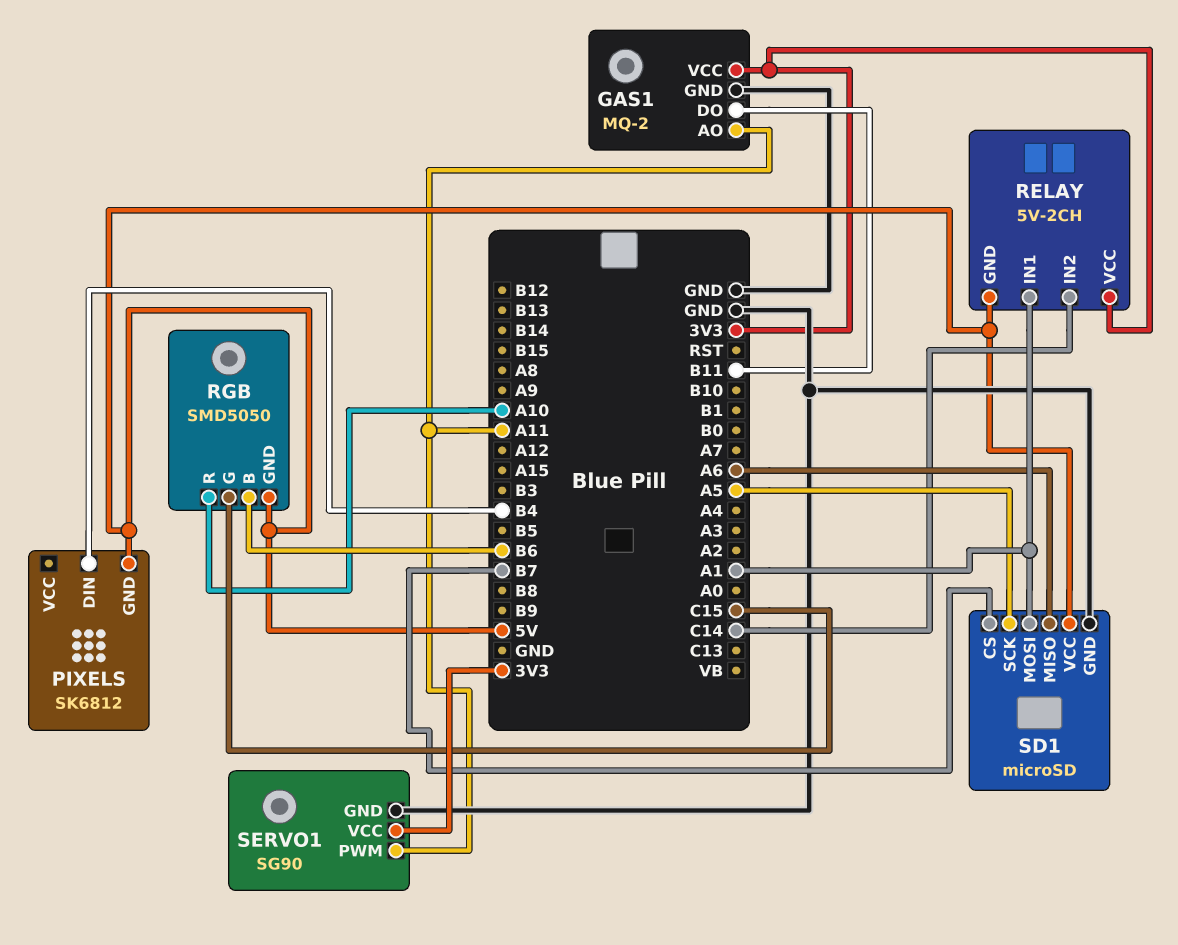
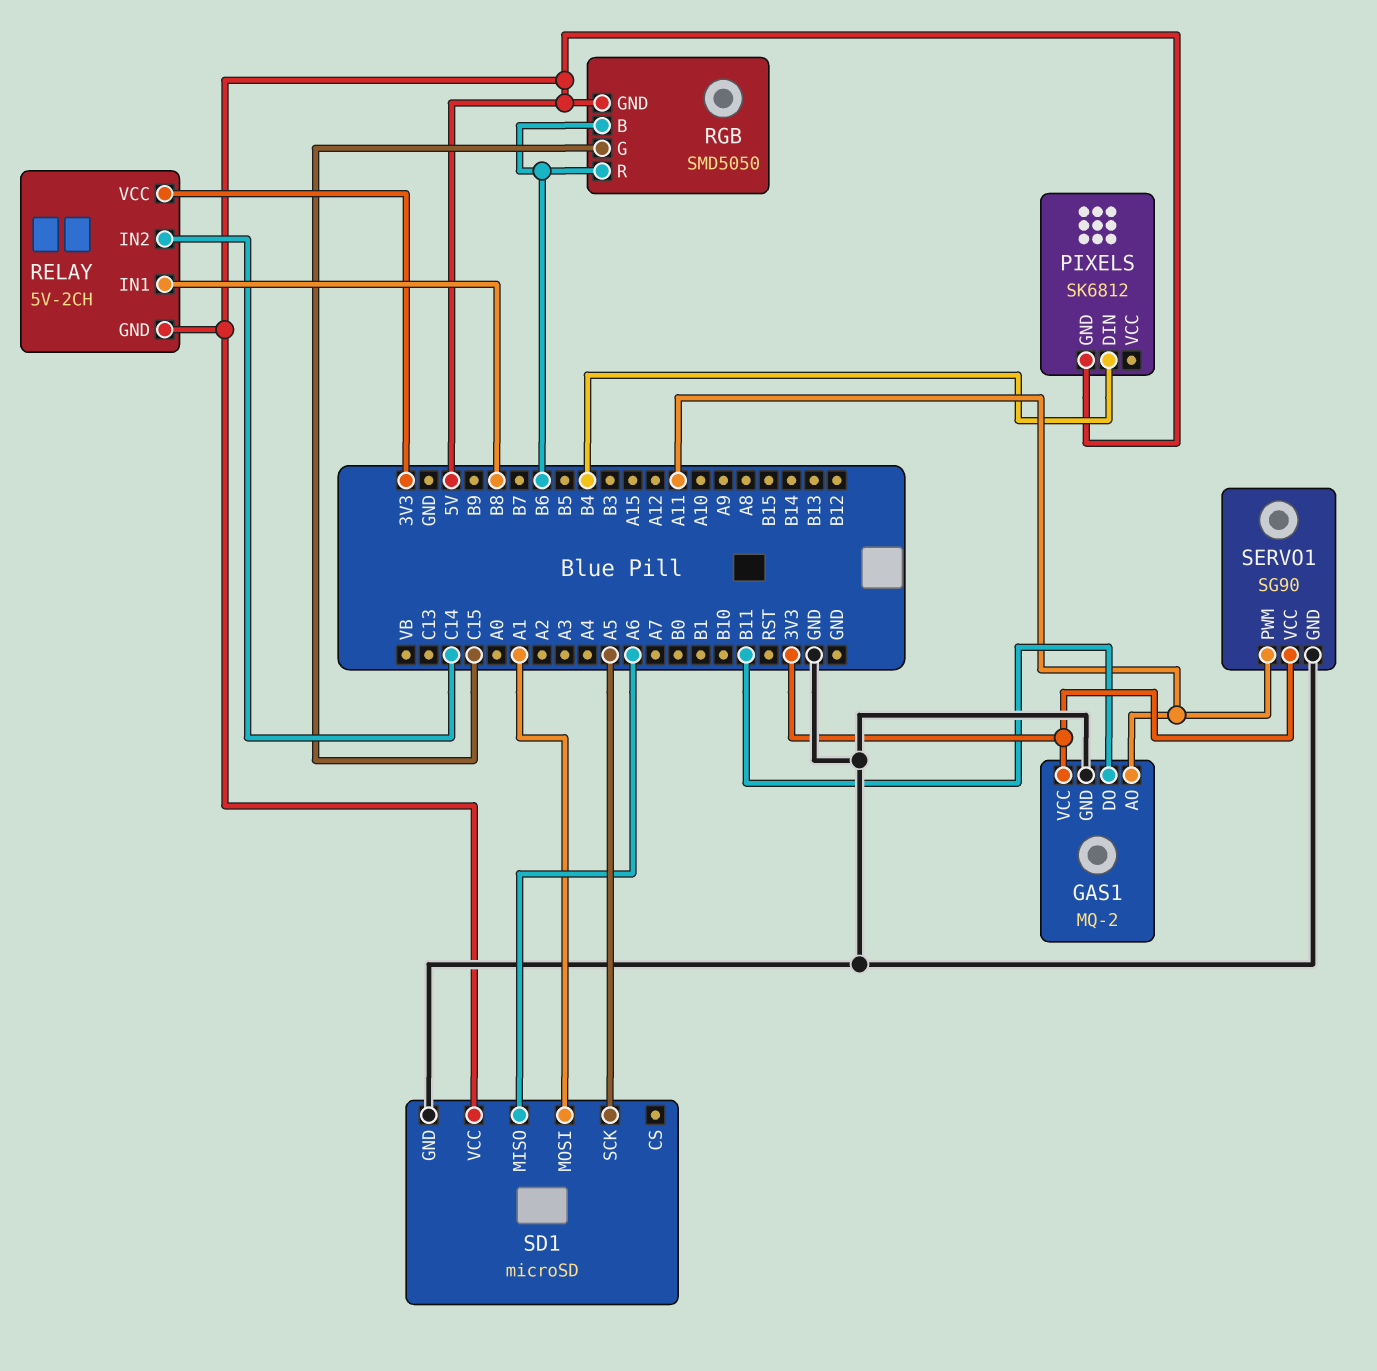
RELAY pin IN1: A1 -> B8
RGB pin R: A10 -> B6
SD1 pin CS: B7 -> none

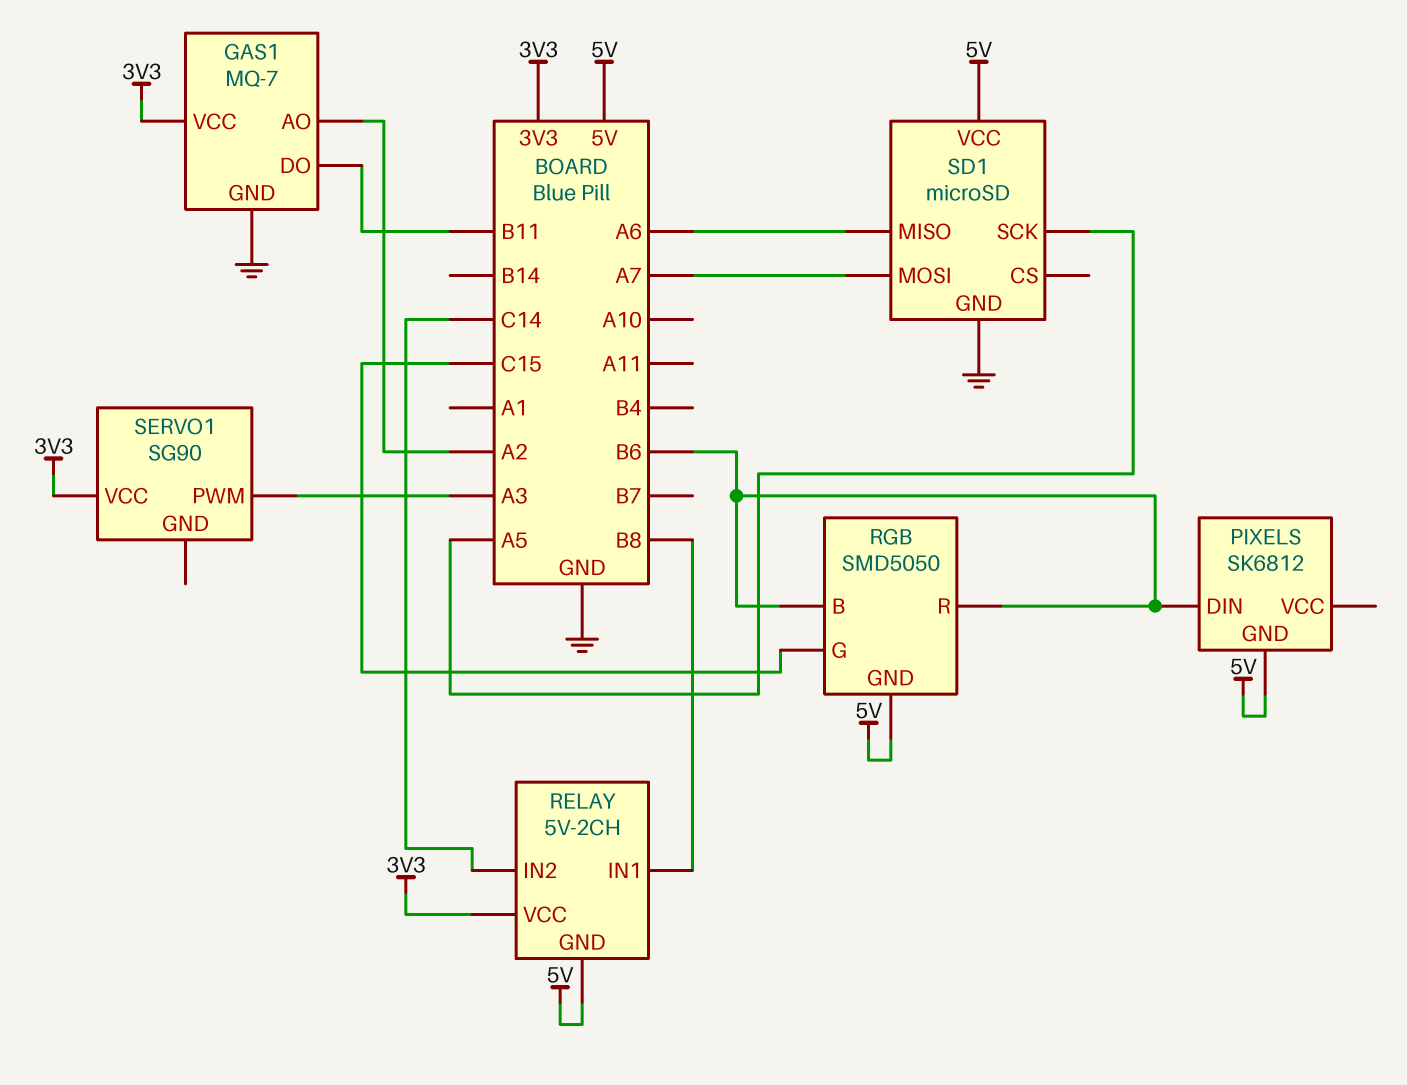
GAS1: MQ-2 -> MQ-7
GAS1 pin AO: A11 -> A2
PIXELS pin DIN: B4 -> B6
SD1 pin MOSI: A1 -> A7
SERVO1 pin GND: GND -> none
SERVO1 pin PWM: A11 -> A3

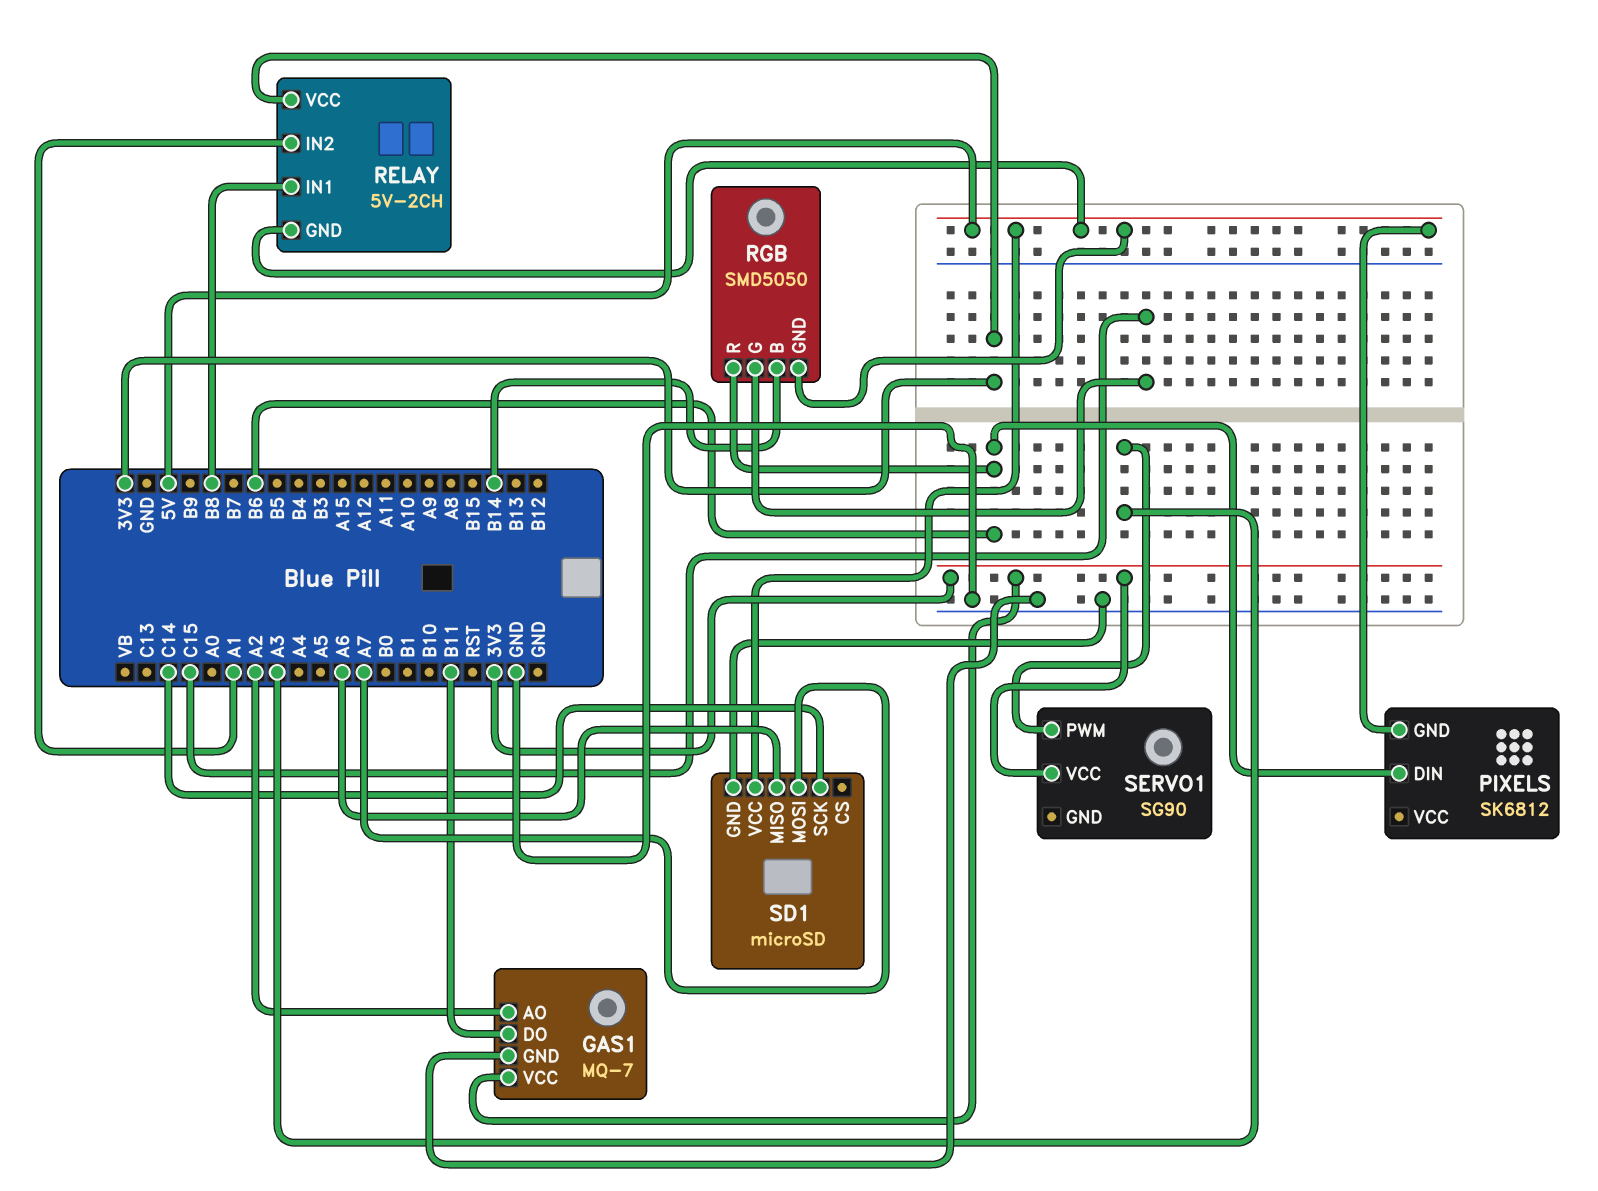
RELAY pin IN2: C14 -> A1
RGB pin B: B6 -> B14
SD1 pin SCK: A5 -> C14

